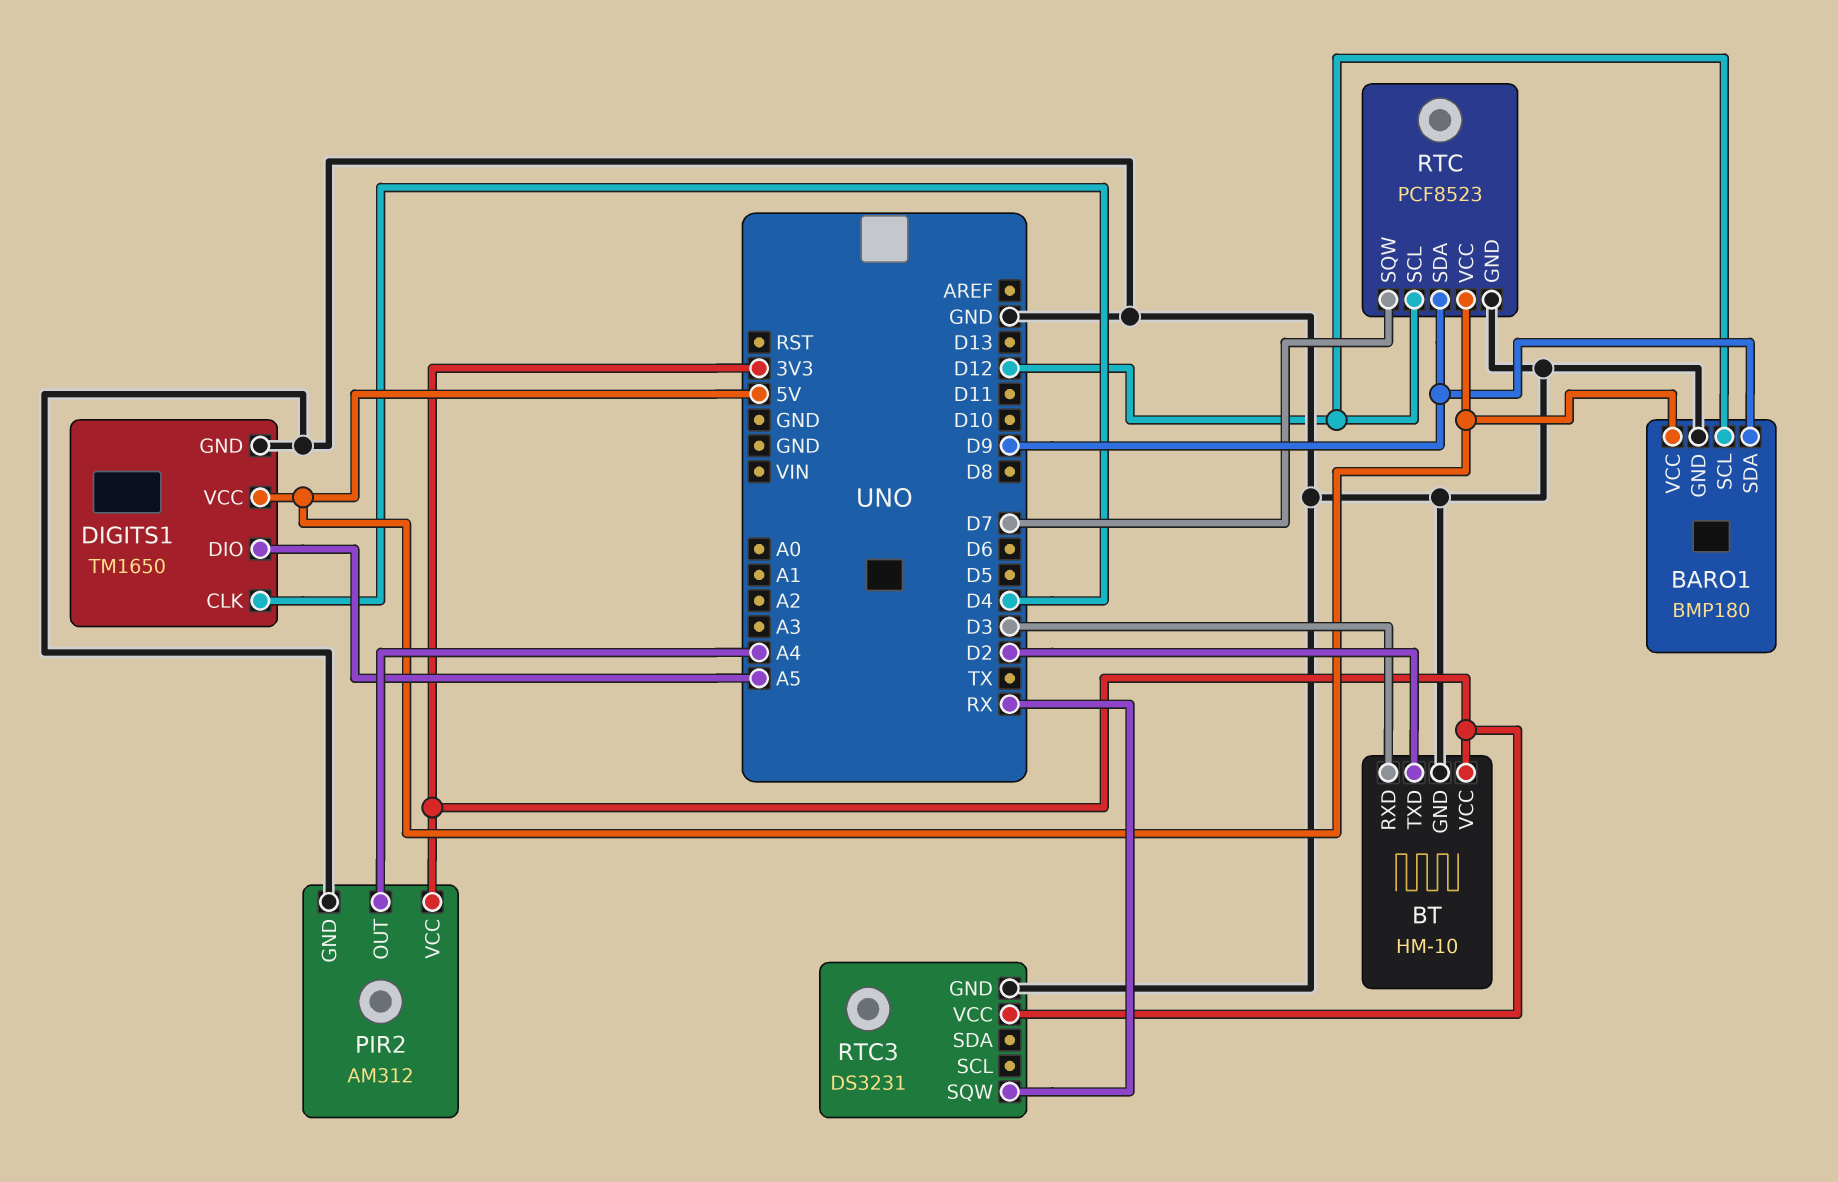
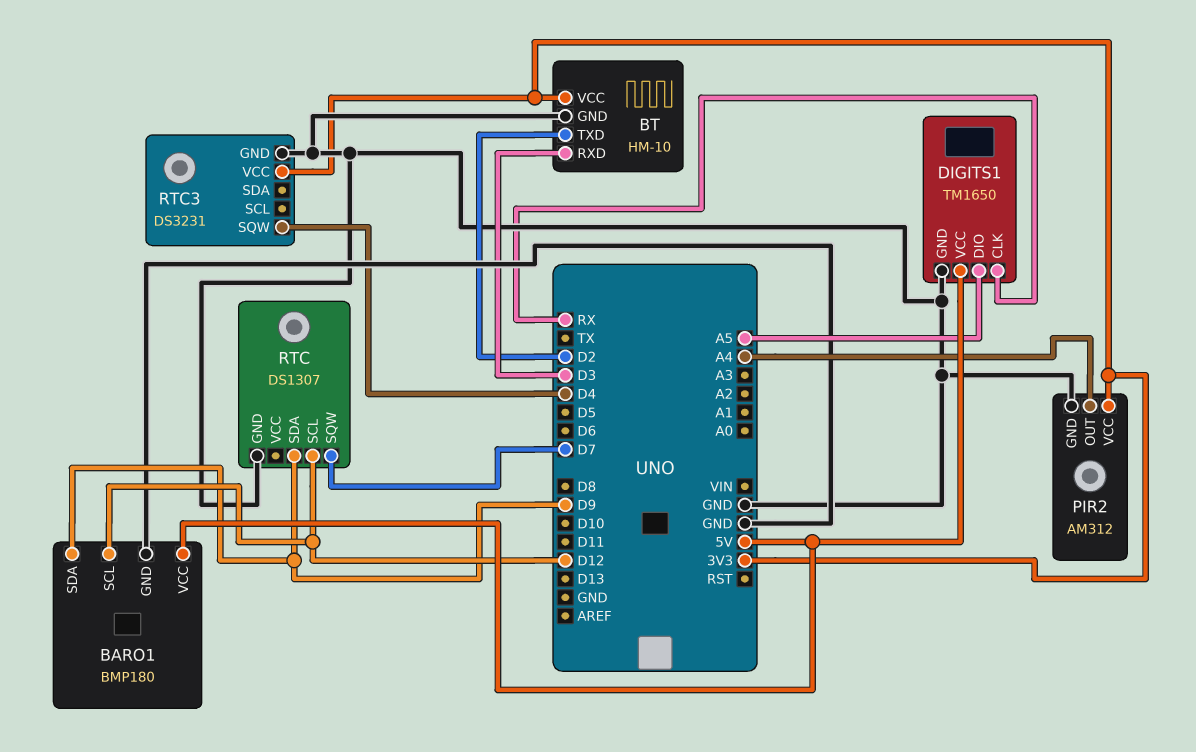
DIGITS1 pin CLK: D4 -> RX
RTC: PCF8523 -> DS1307
RTC pin VCC: 5V -> none
RTC3 pin SQW: RX -> D4

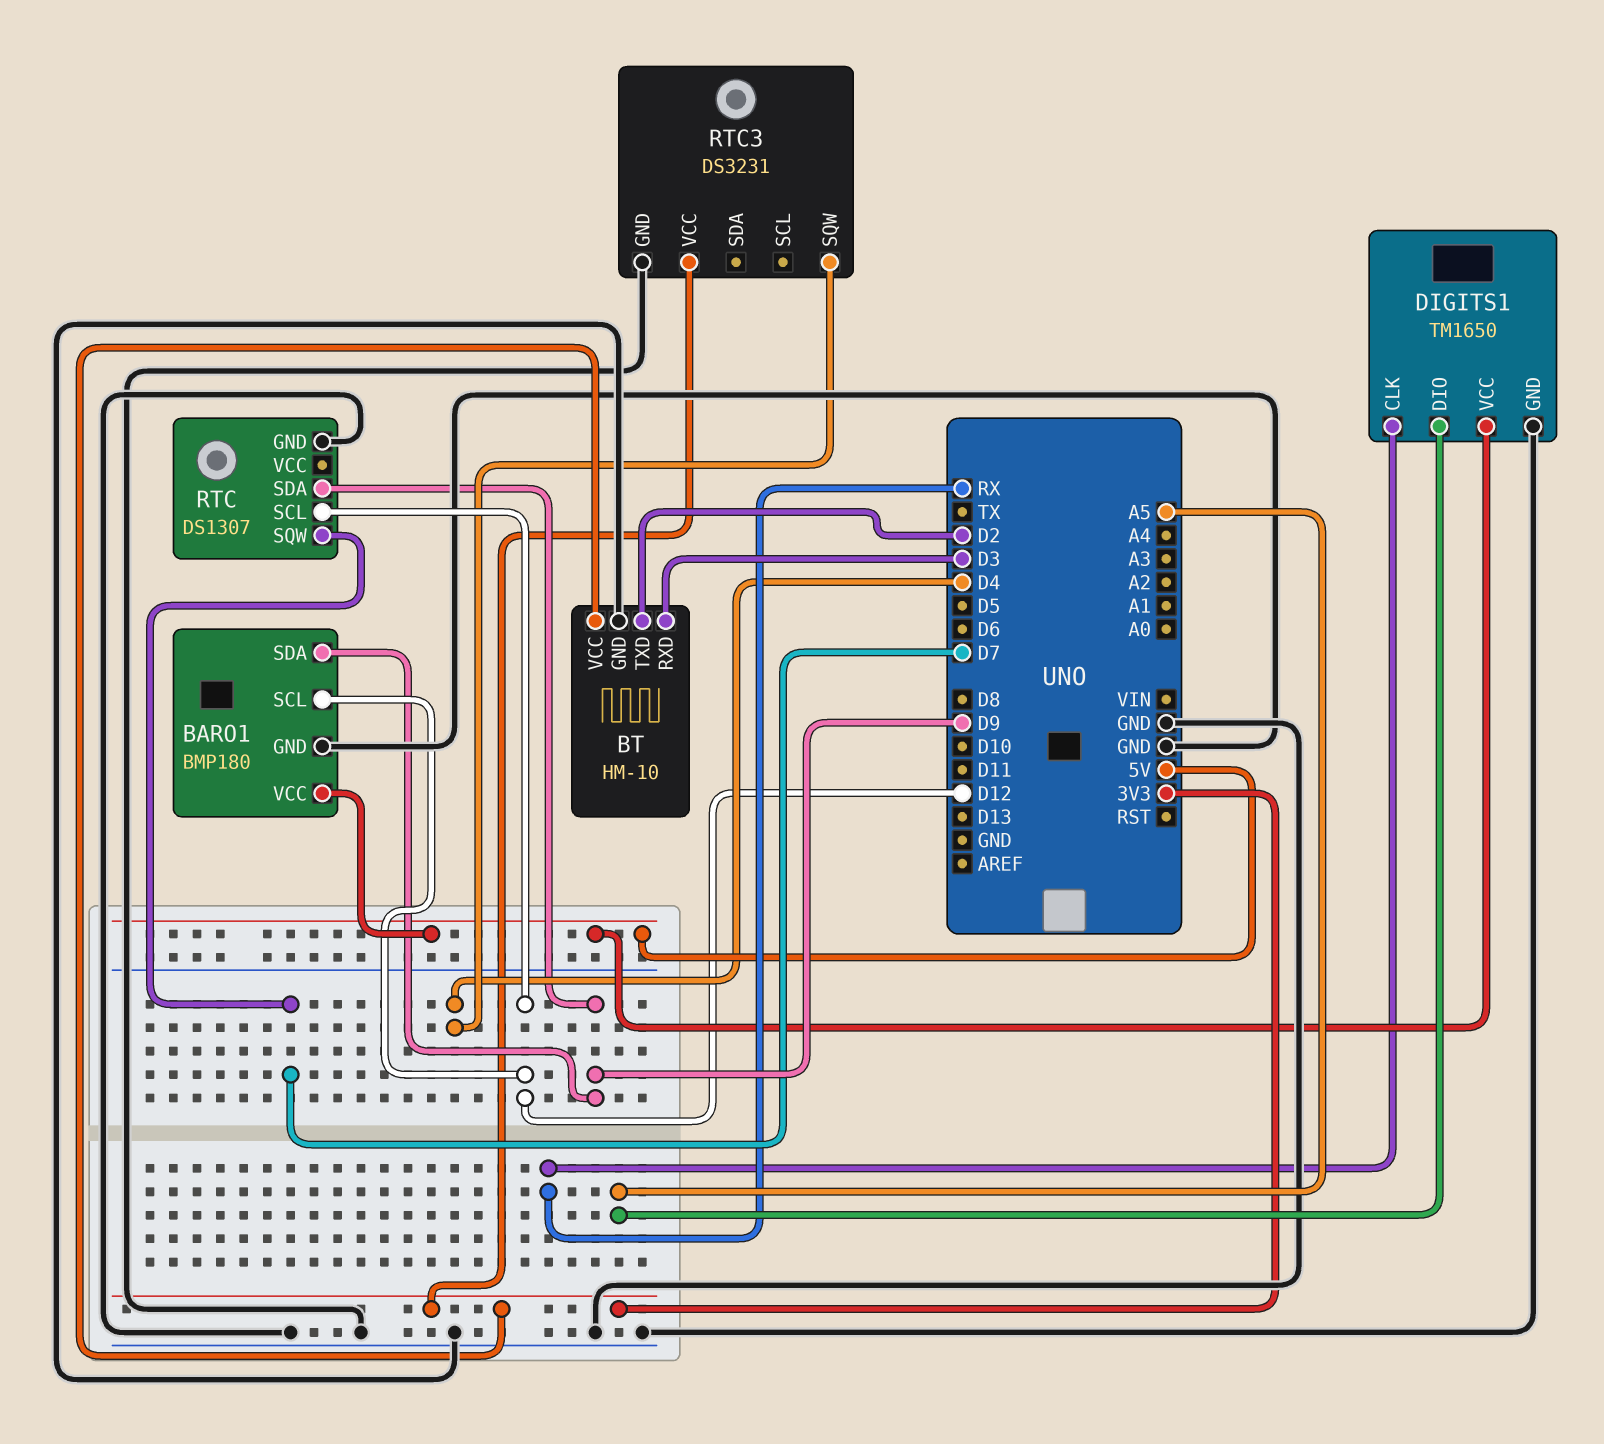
PIR2: AM312 -> none
PIR2 pin GND: GND -> none
PIR2 pin OUT: A4 -> none
PIR2 pin VCC: 3V3 -> none

